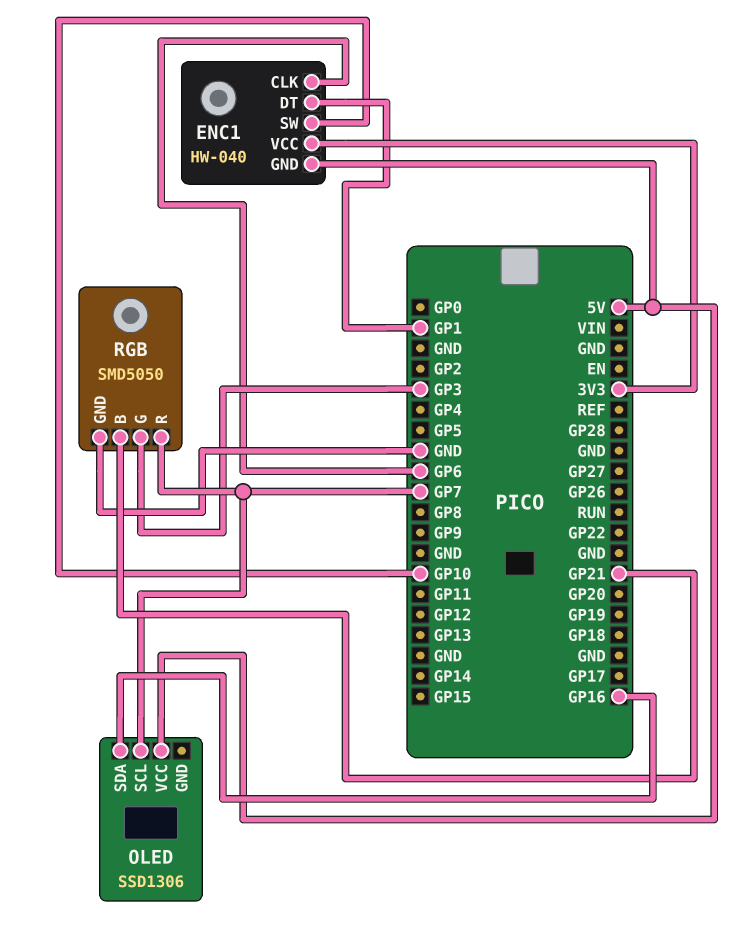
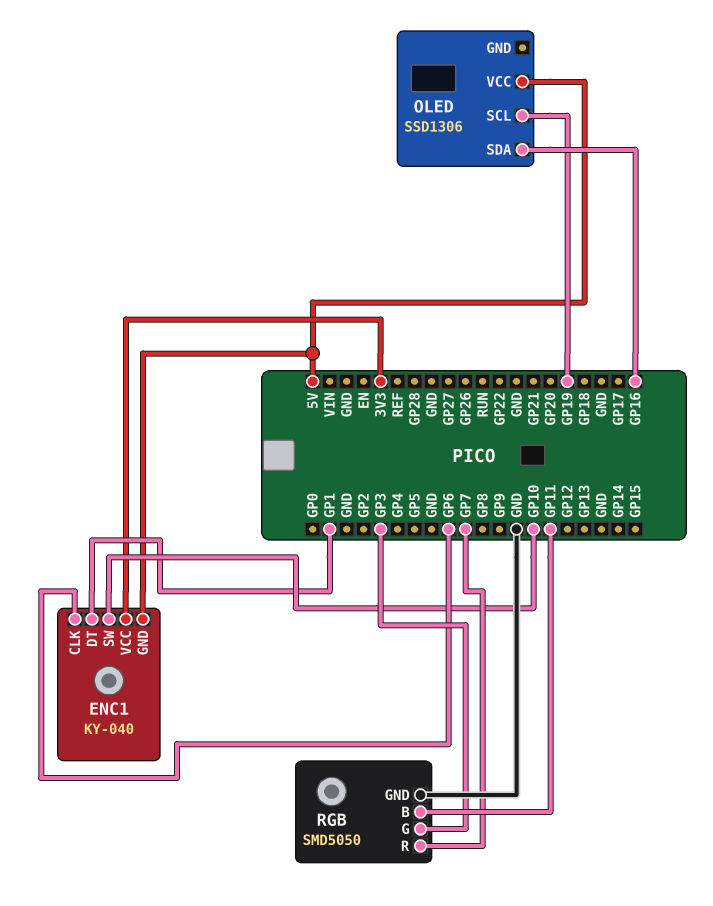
ENC1: HW-040 -> KY-040
OLED pin SCL: GP7 -> GP19
RGB pin B: GP21 -> GP11

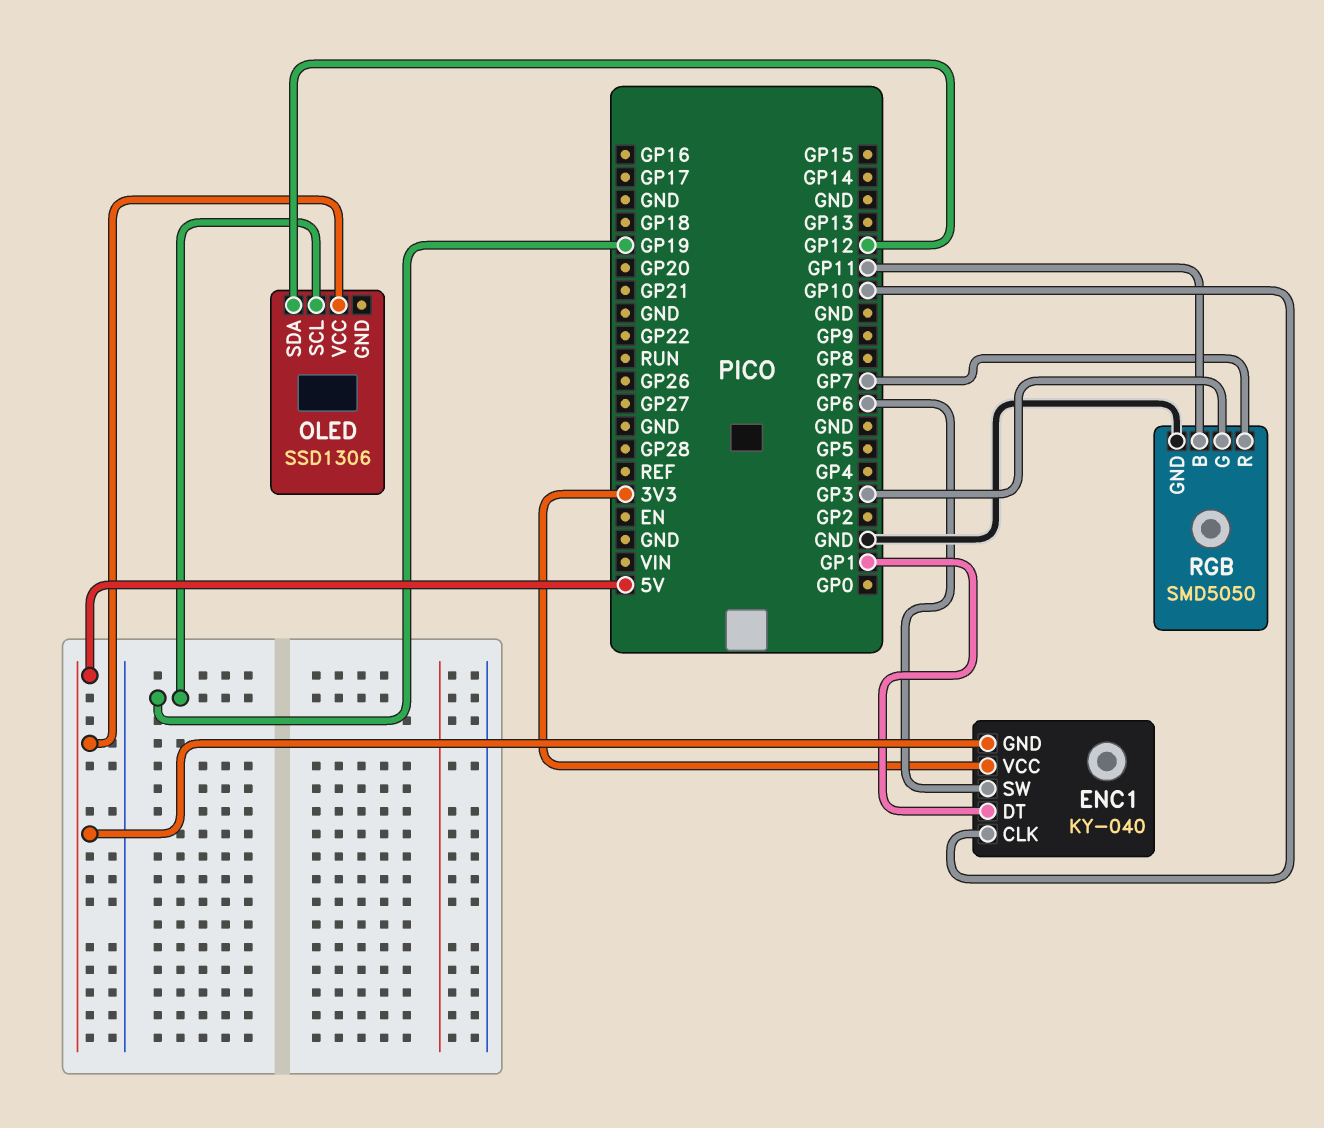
ENC1 pin CLK: GP6 -> GP10
ENC1 pin SW: GP10 -> GP6
OLED pin SDA: GP16 -> GP12

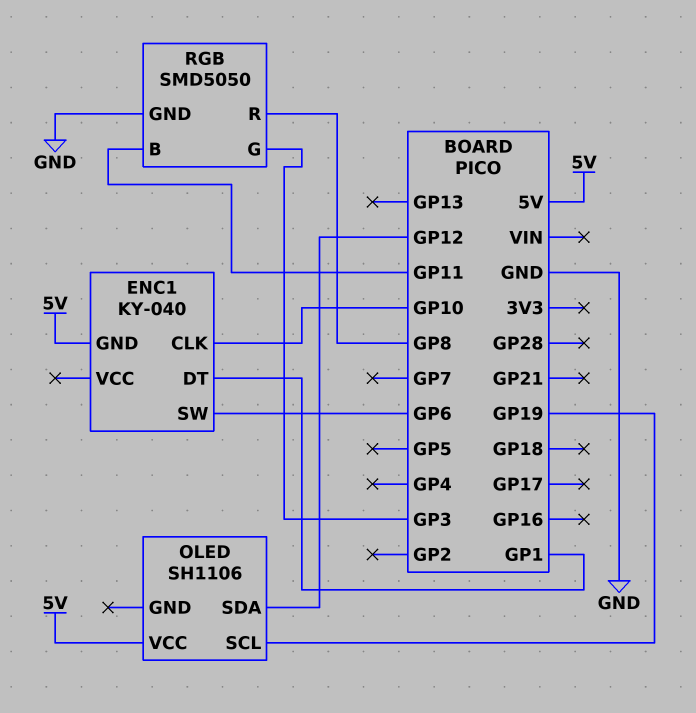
ENC1 pin VCC: 3V3 -> none
OLED: SSD1306 -> SH1106
RGB pin R: GP7 -> GP8

